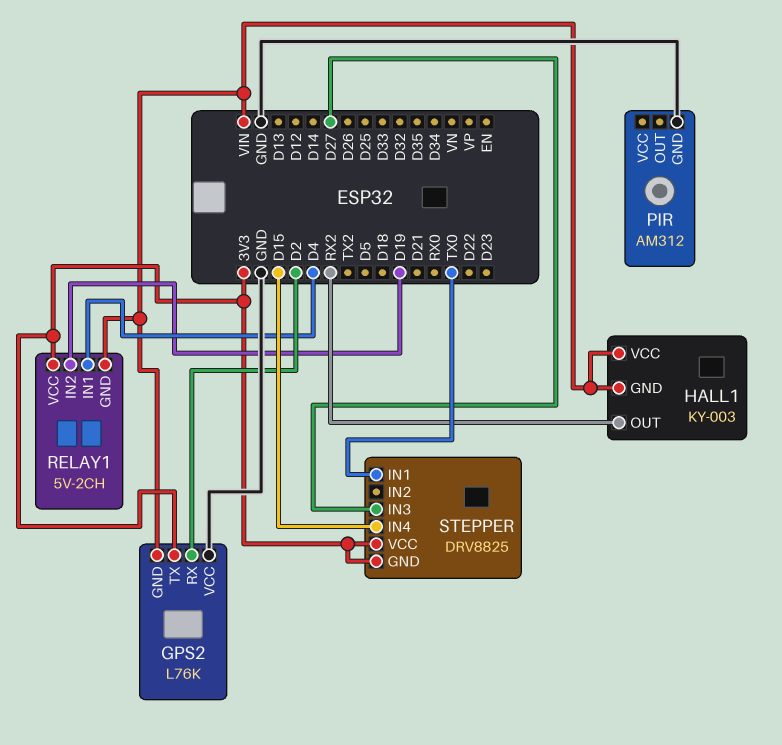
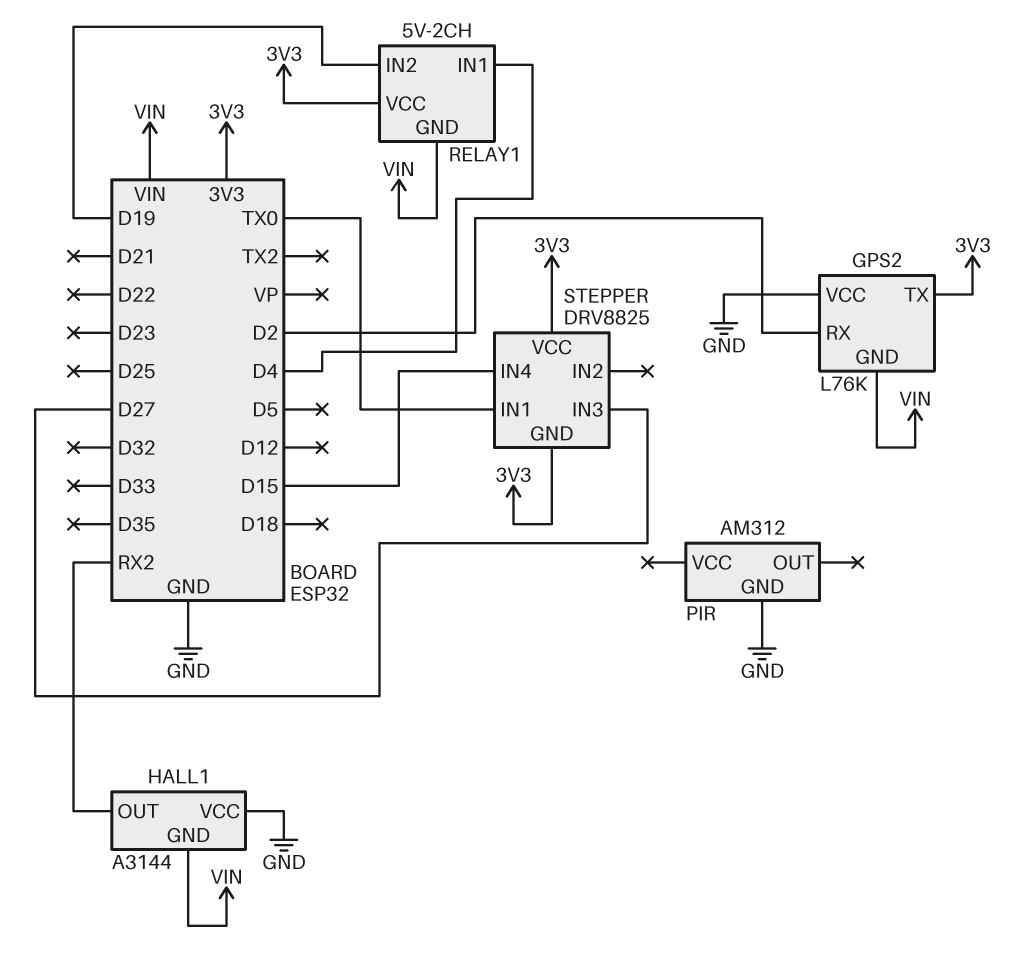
HALL1: KY-003 -> A3144
HALL1 pin VCC: VIN -> GND

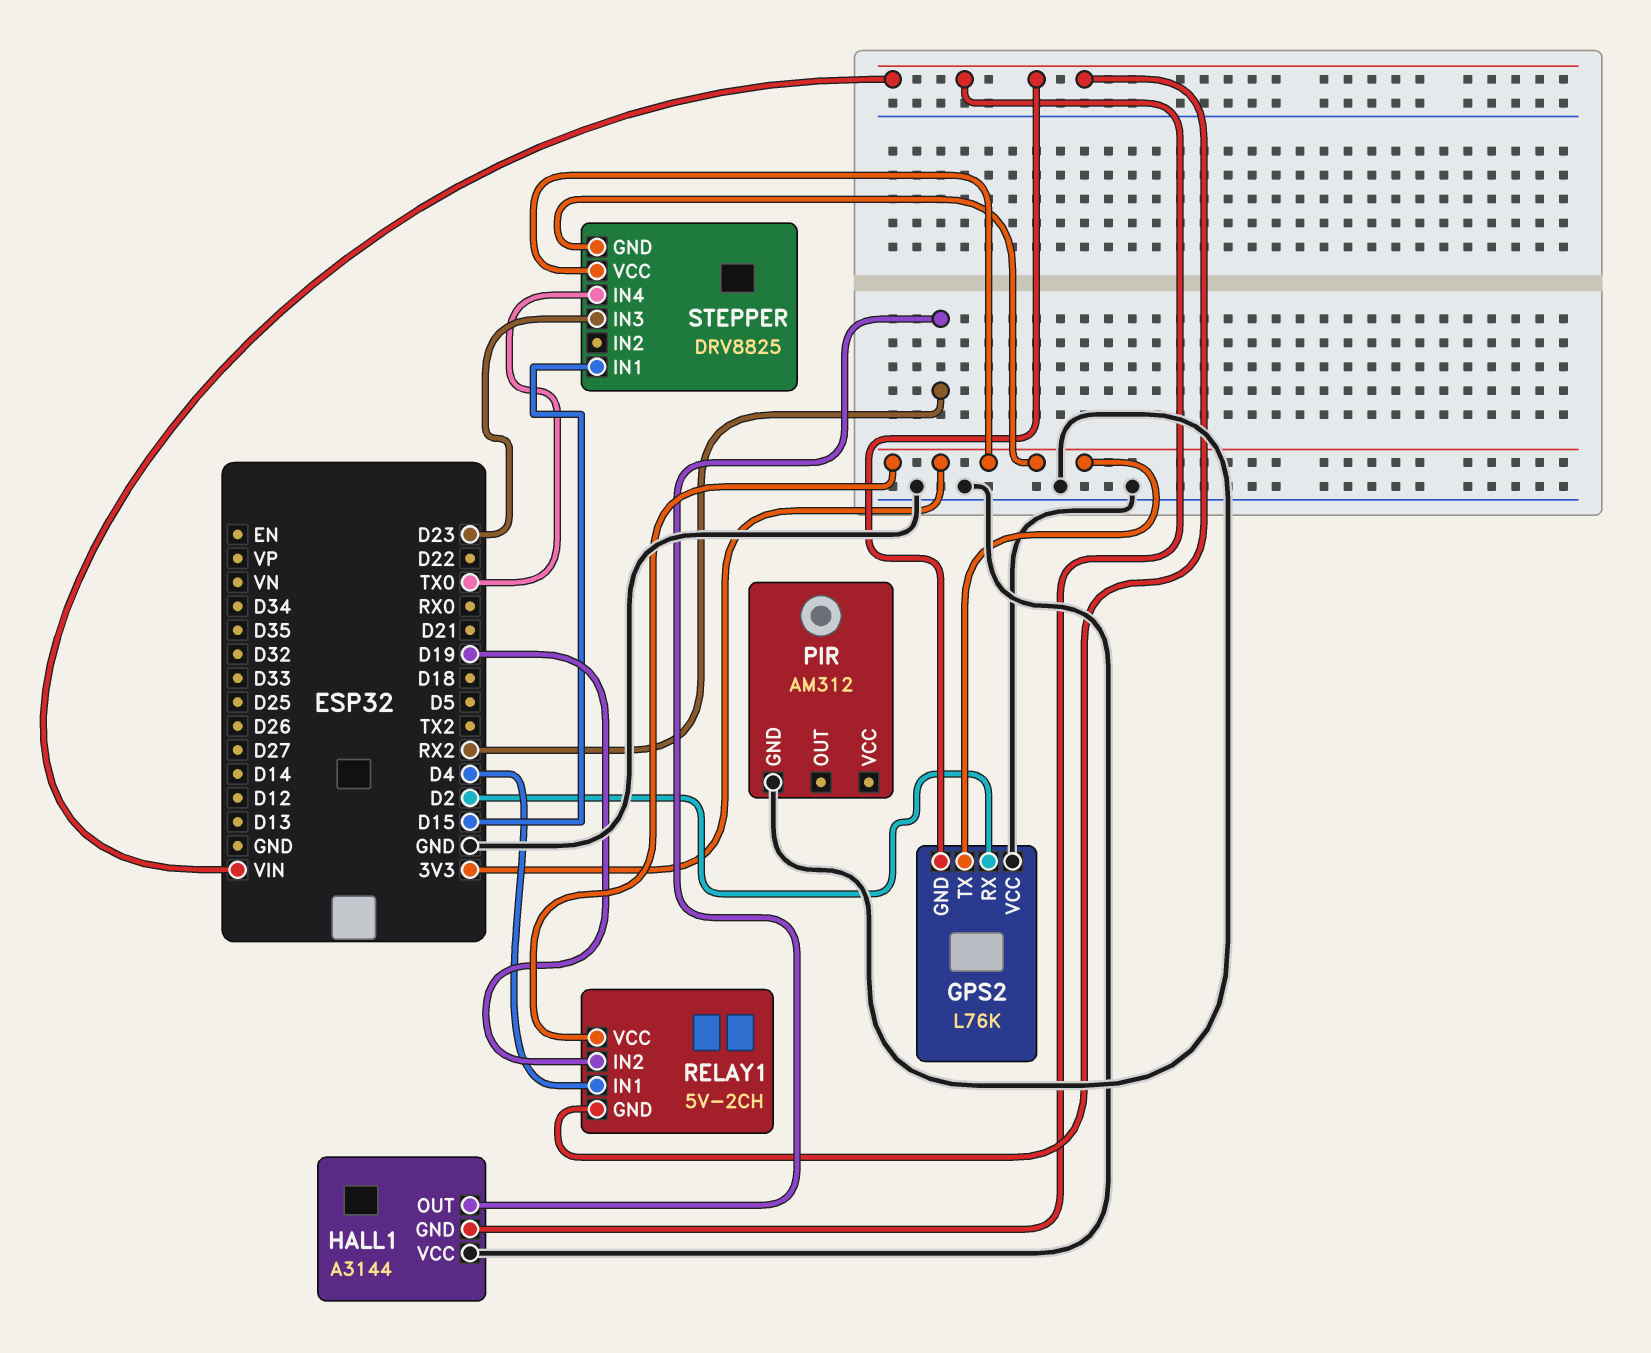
STEPPER pin IN1: TX0 -> D15
STEPPER pin IN3: D27 -> D23
STEPPER pin IN4: D15 -> TX0

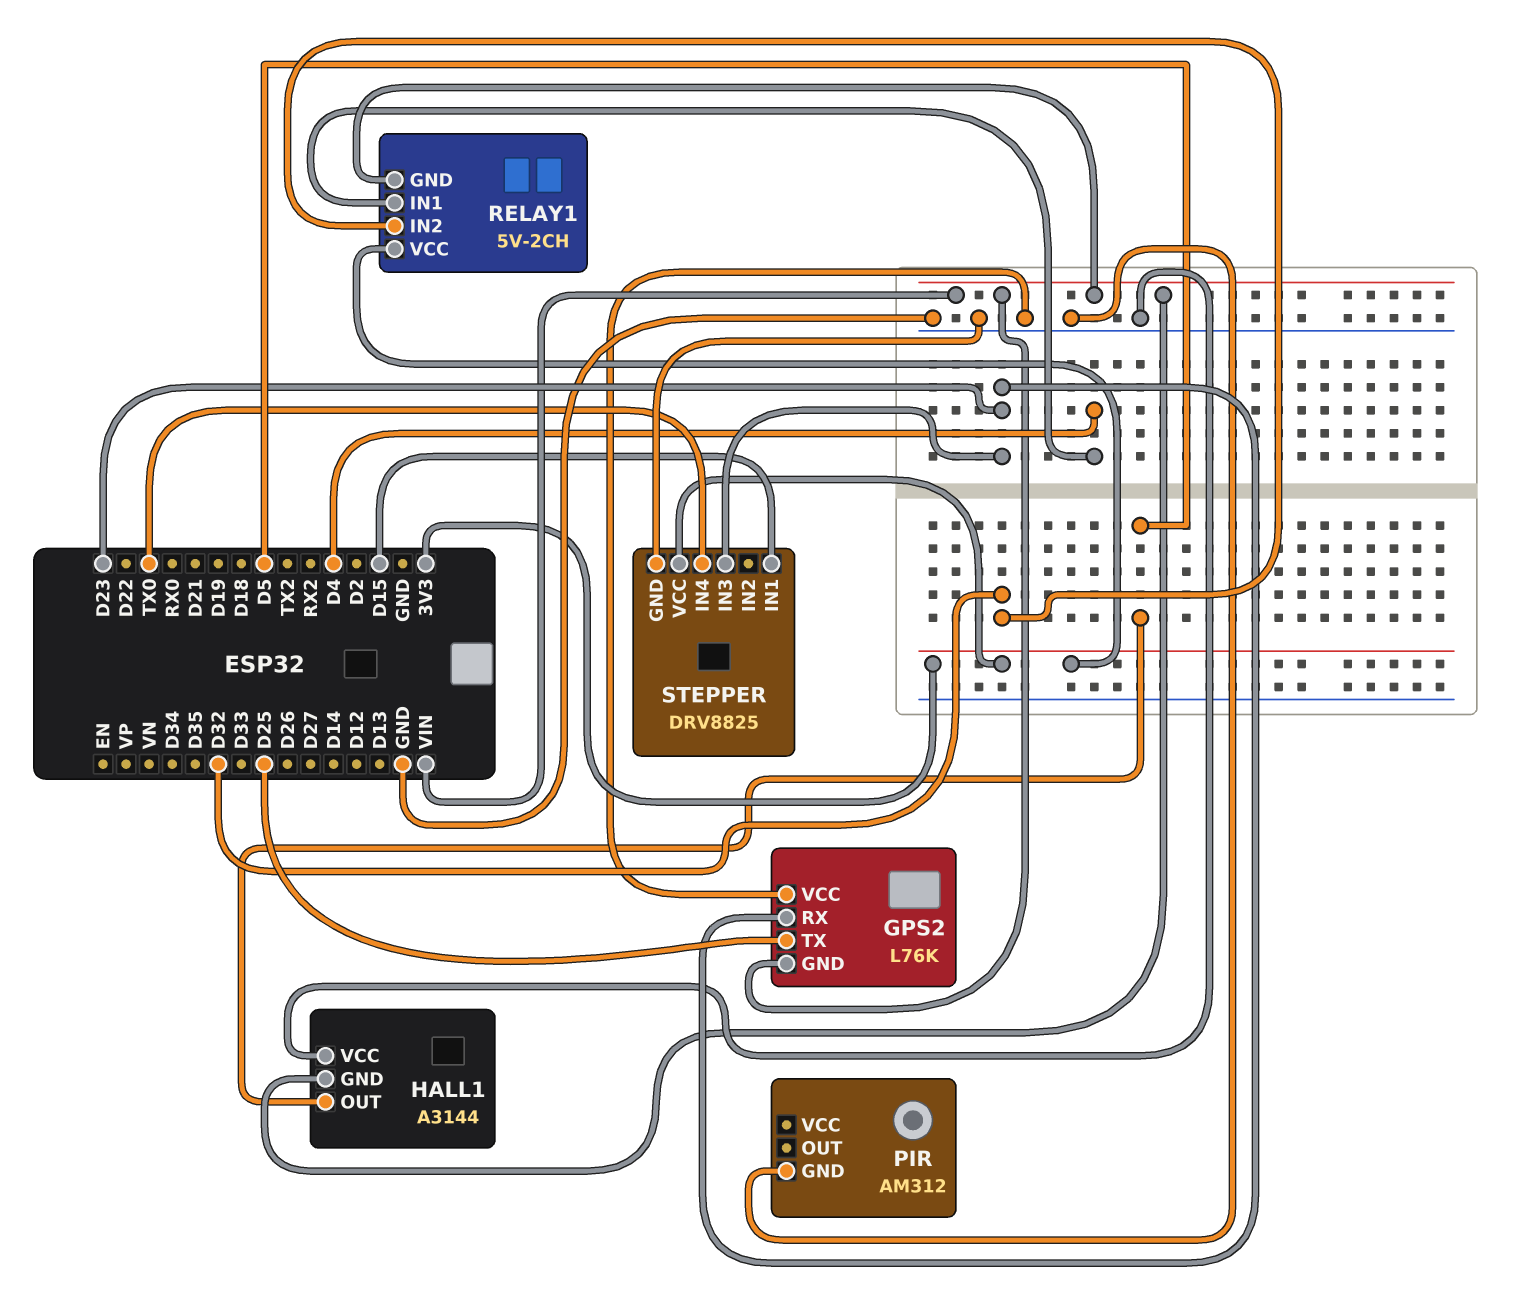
GPS2 pin RX: D2 -> D23
GPS2 pin TX: 3V3 -> D25
HALL1 pin OUT: RX2 -> D5
RELAY1 pin IN2: D19 -> D32
STEPPER pin GND: 3V3 -> GND

